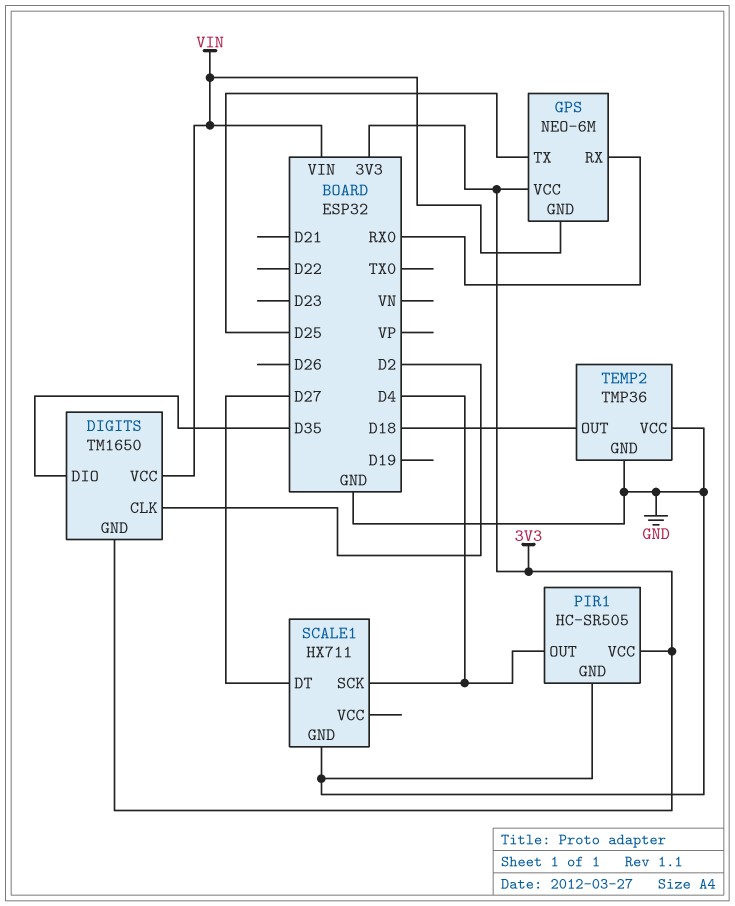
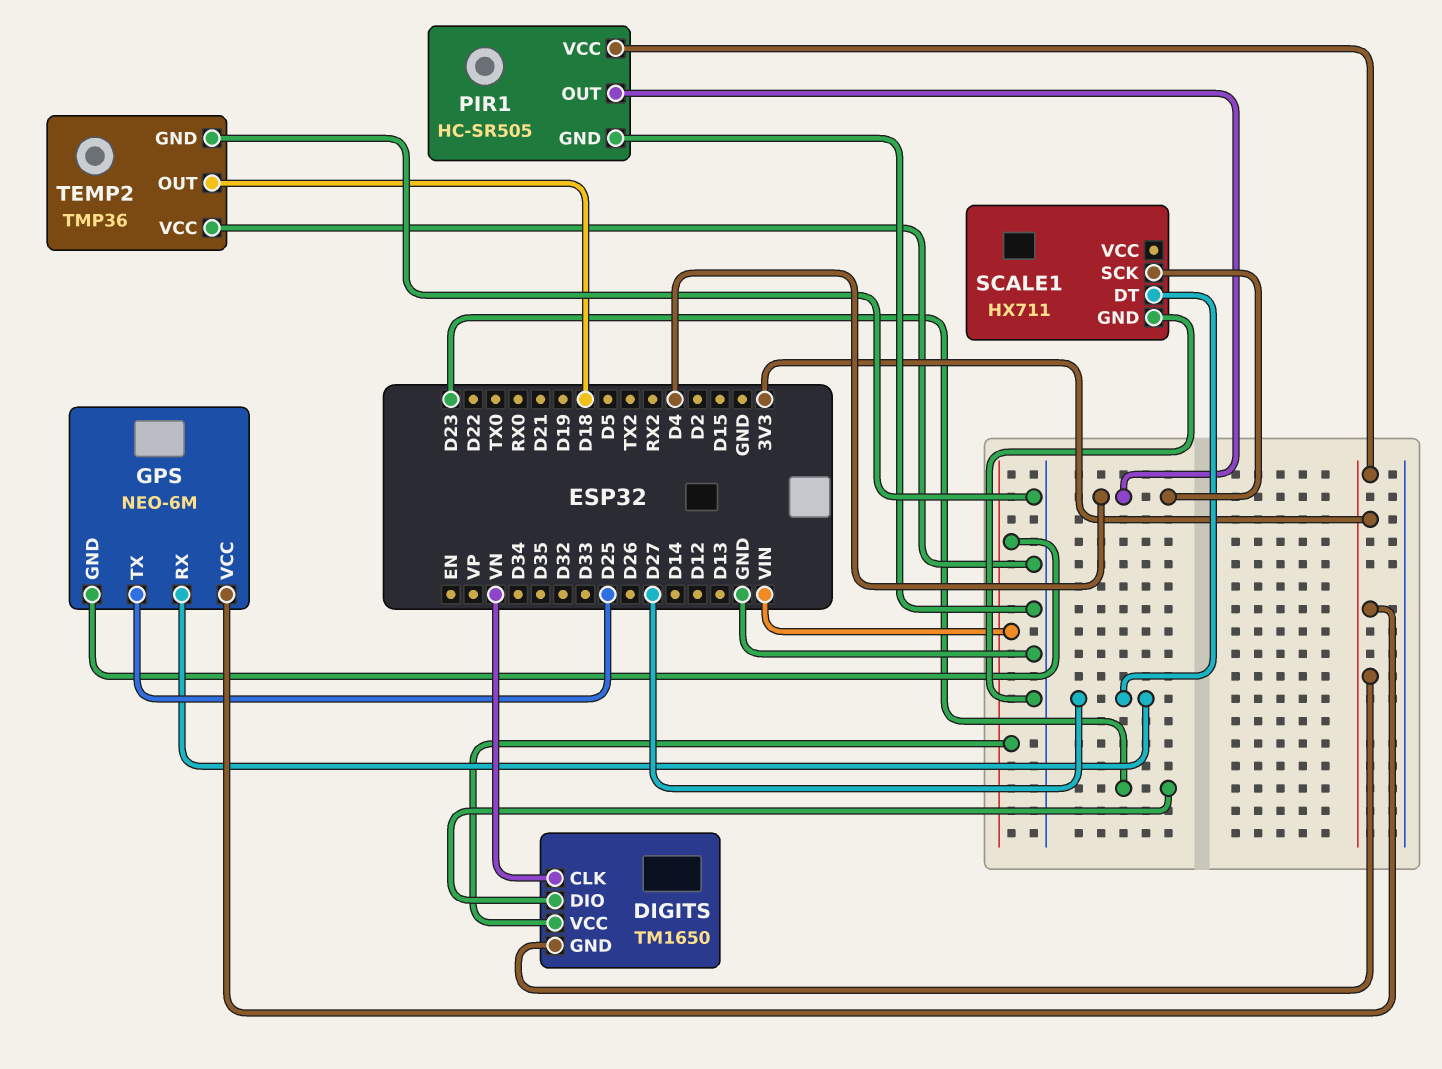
DIGITS pin CLK: D2 -> VN
DIGITS pin DIO: D35 -> D23
GPS pin RX: RX0 -> D27

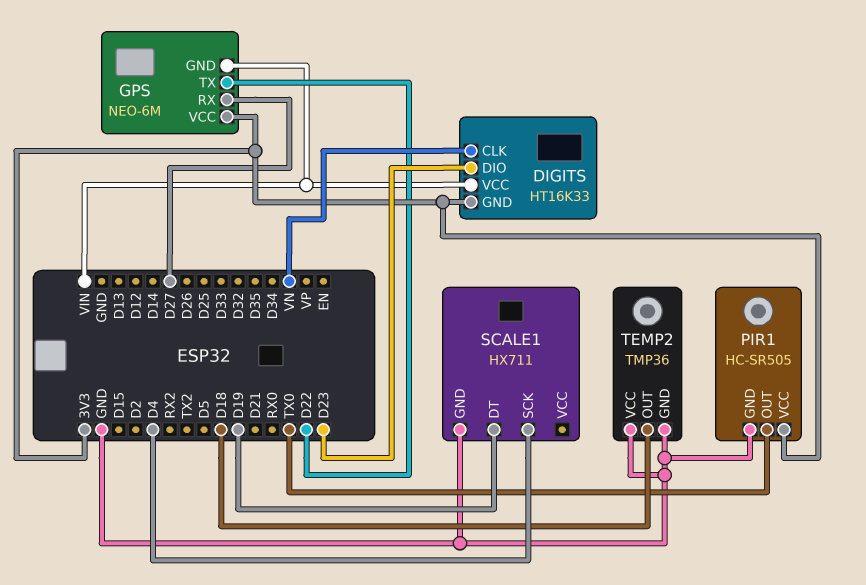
DIGITS: TM1650 -> HT16K33
GPS pin TX: D25 -> D22
PIR1 pin OUT: D4 -> TX0
SCALE1 pin DT: D27 -> D19

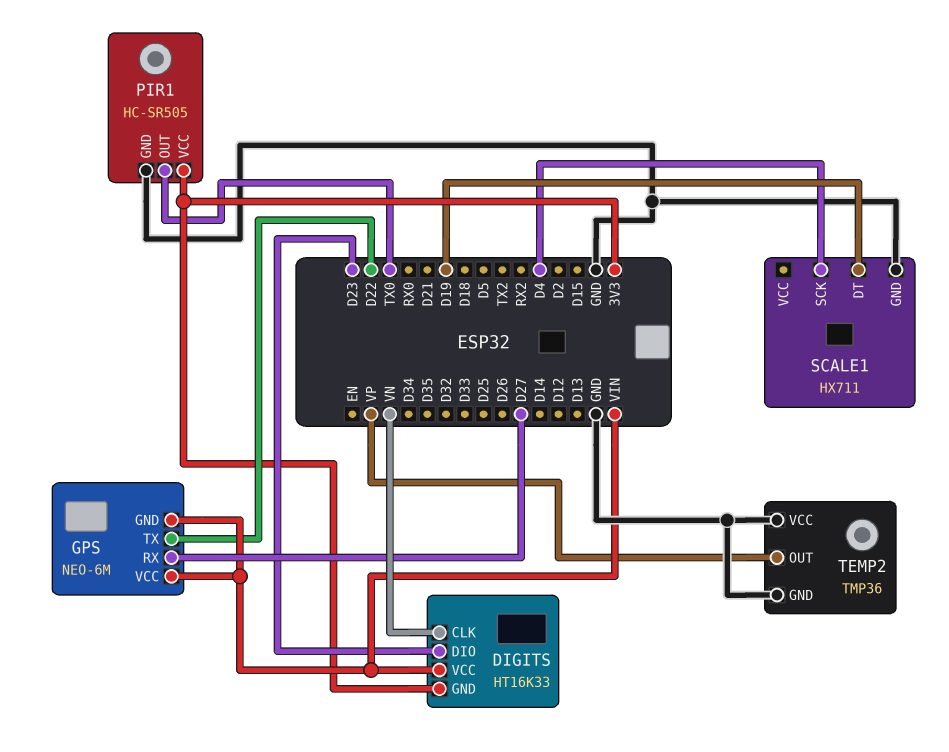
GPS pin VCC: 3V3 -> VIN
TEMP2 pin OUT: D18 -> VP

